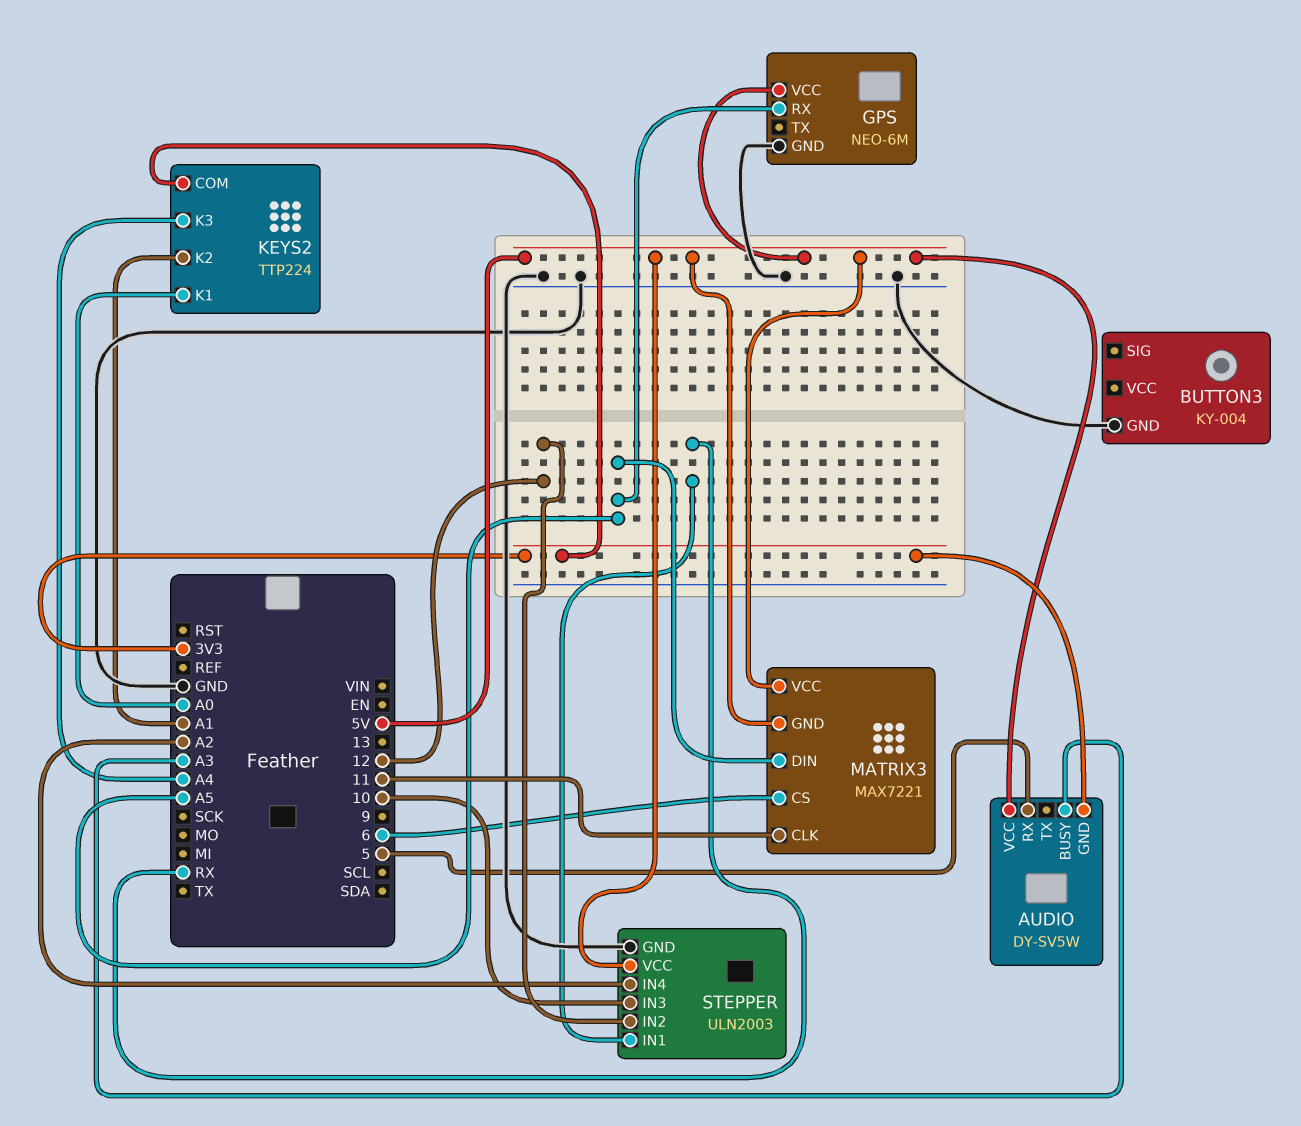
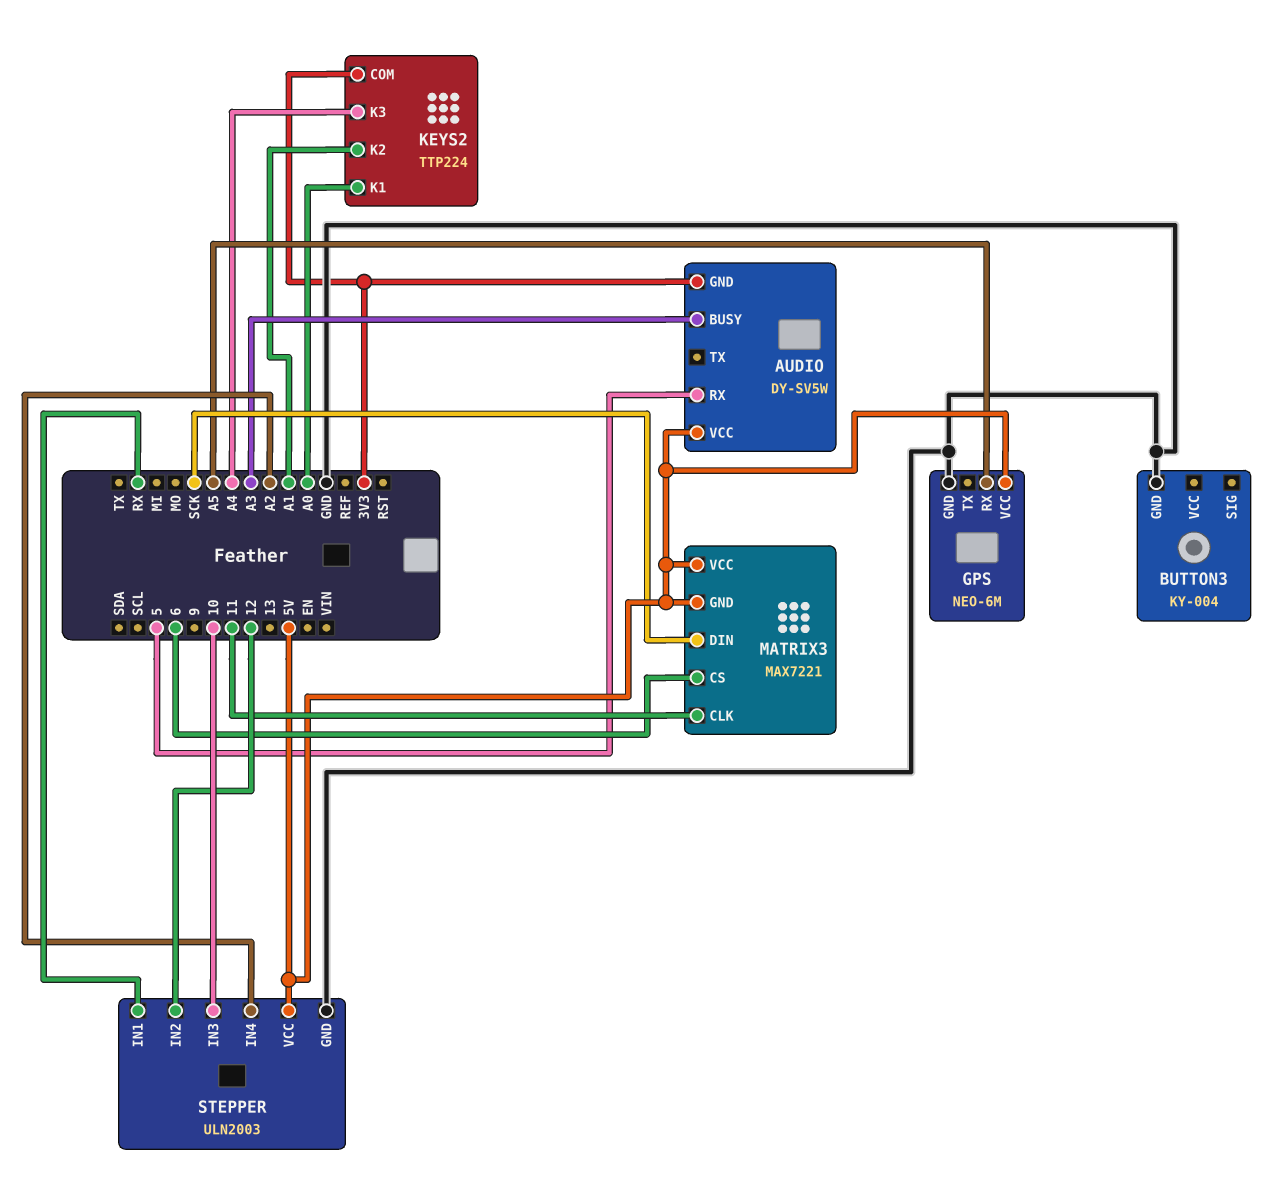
MATRIX3 pin DIN: A5 -> SCK

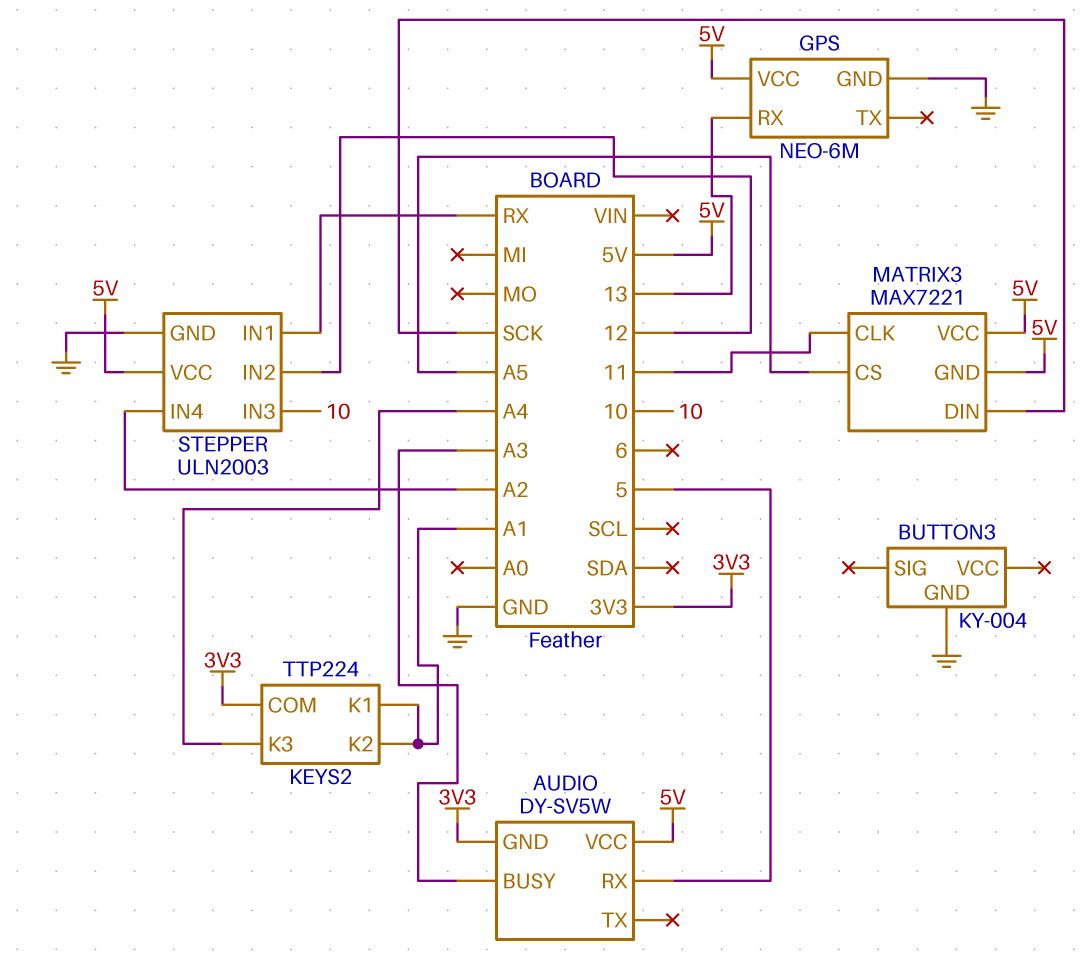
GPS pin RX: A5 -> 13
KEYS2 pin K1: A0 -> A1
MATRIX3 pin CS: 6 -> A5

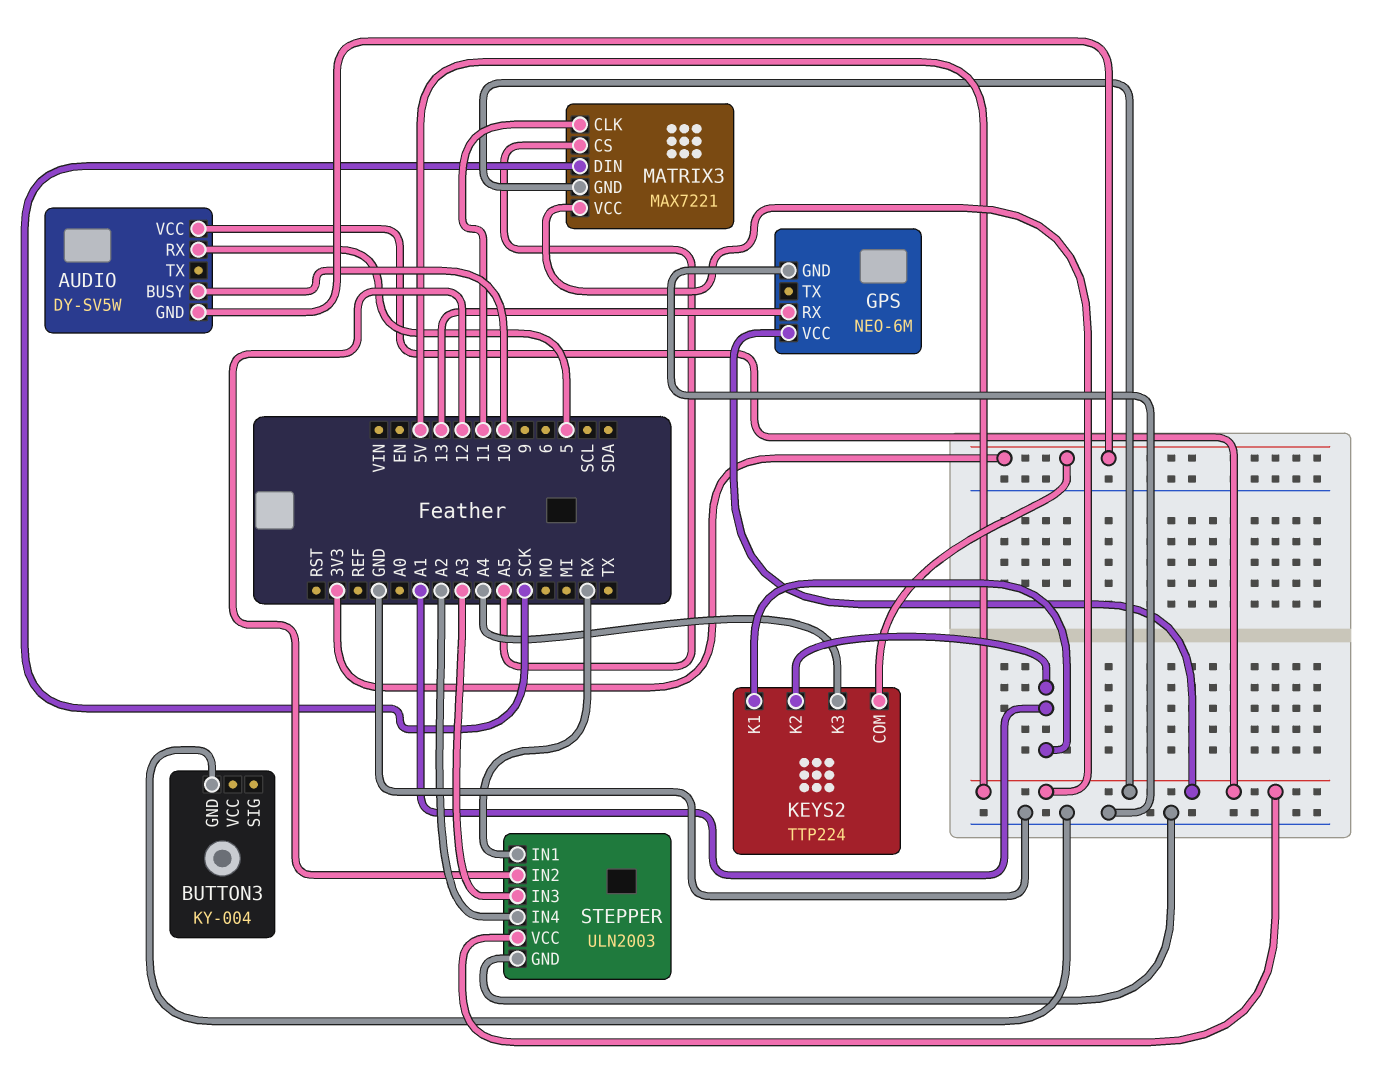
AUDIO pin BUSY: A3 -> 10
STEPPER pin IN3: 10 -> A3

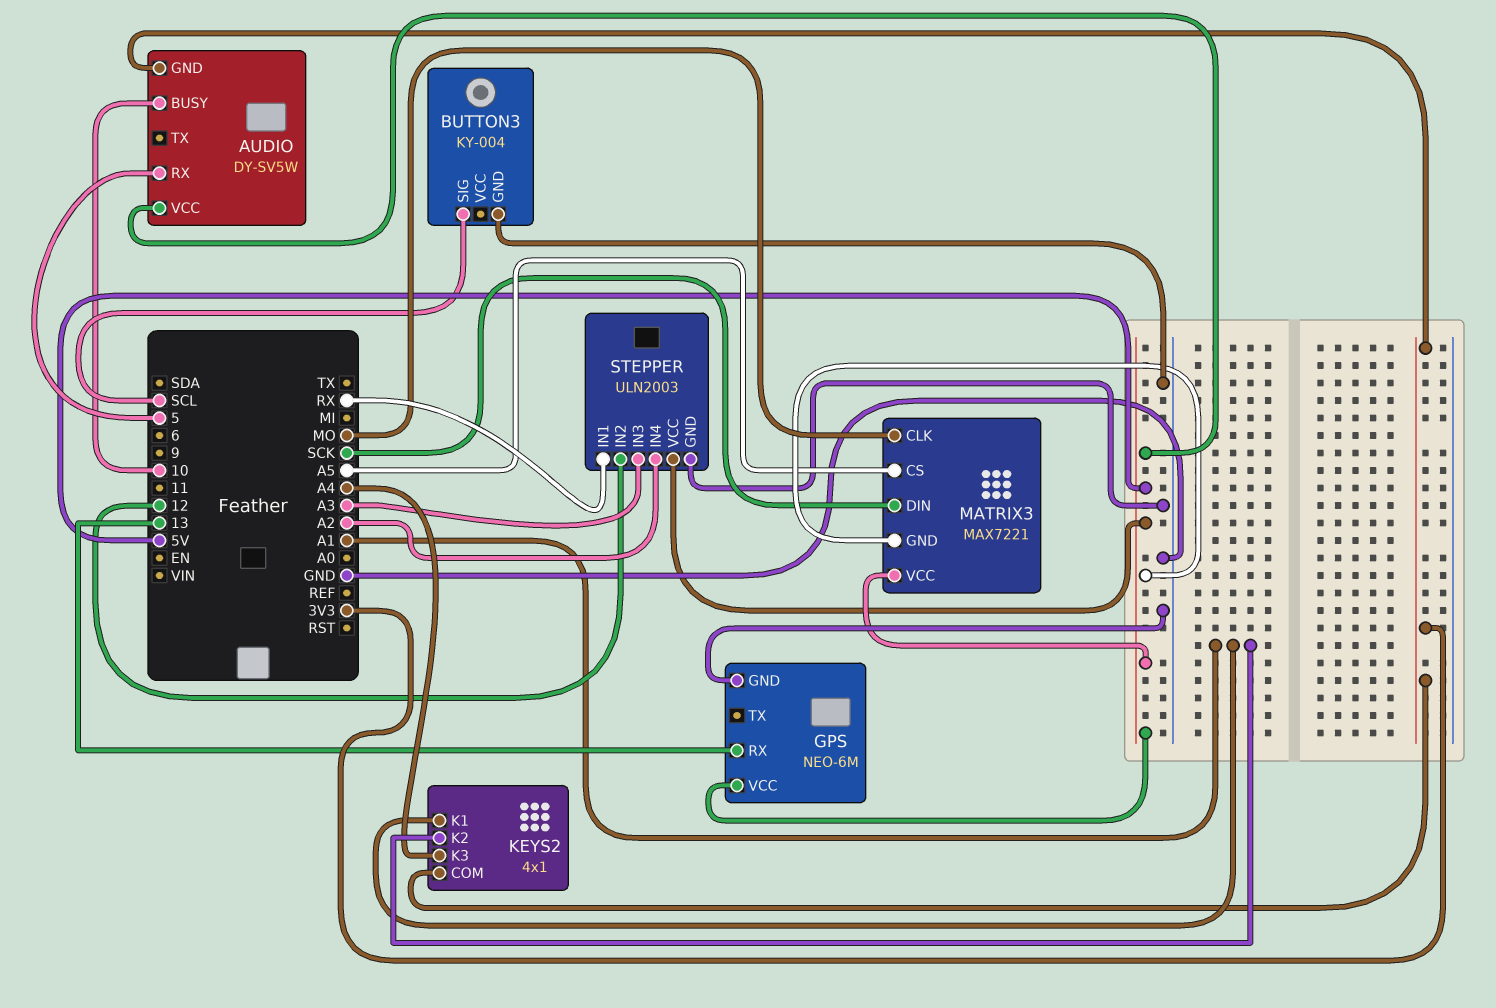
BUTTON3 pin SIG: none -> SCL
KEYS2: TTP224 -> 4x1
MATRIX3 pin CLK: 11 -> MO

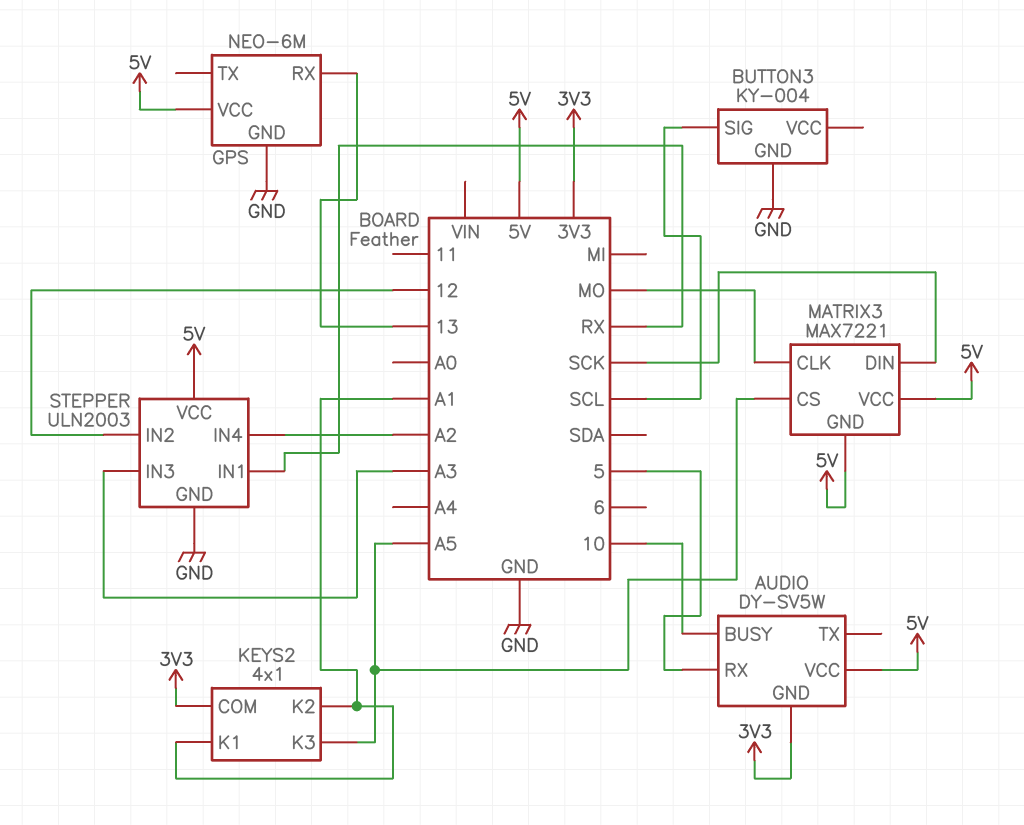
KEYS2 pin K3: A4 -> A5

